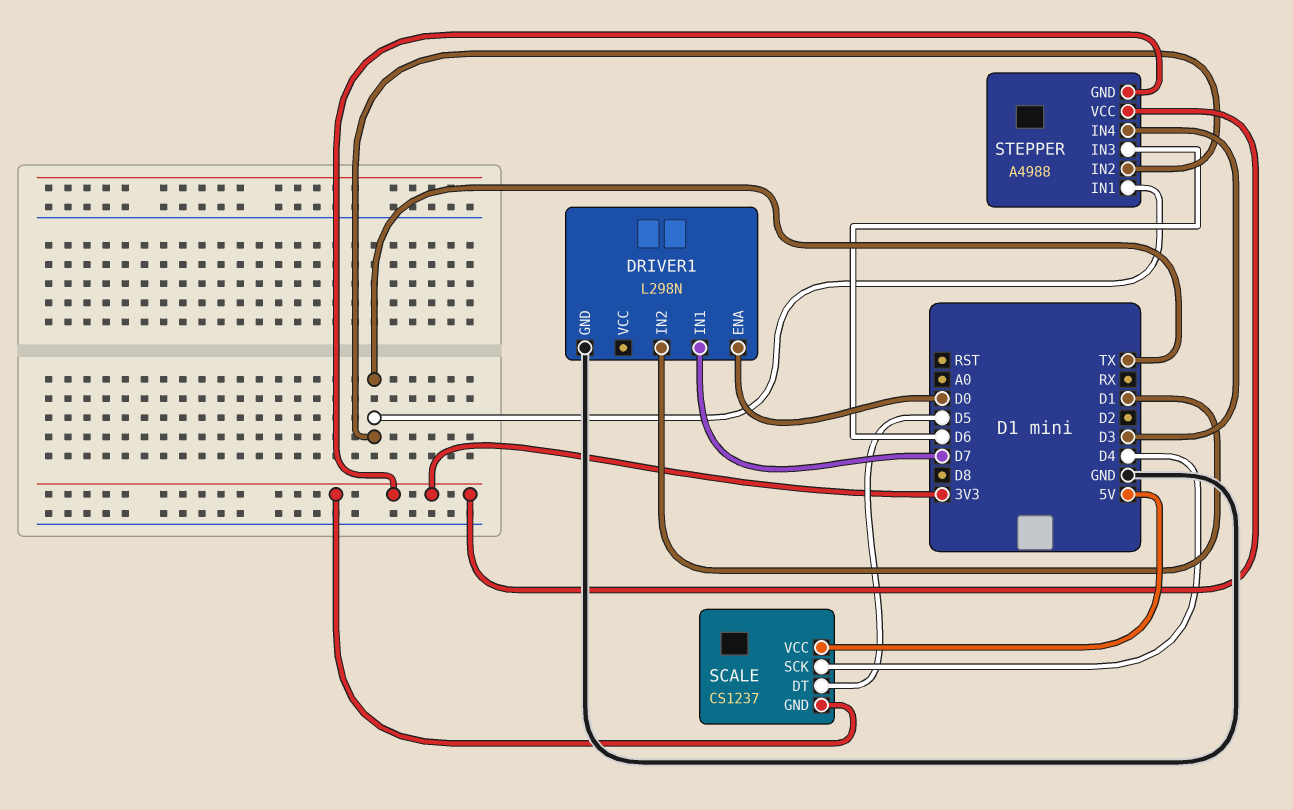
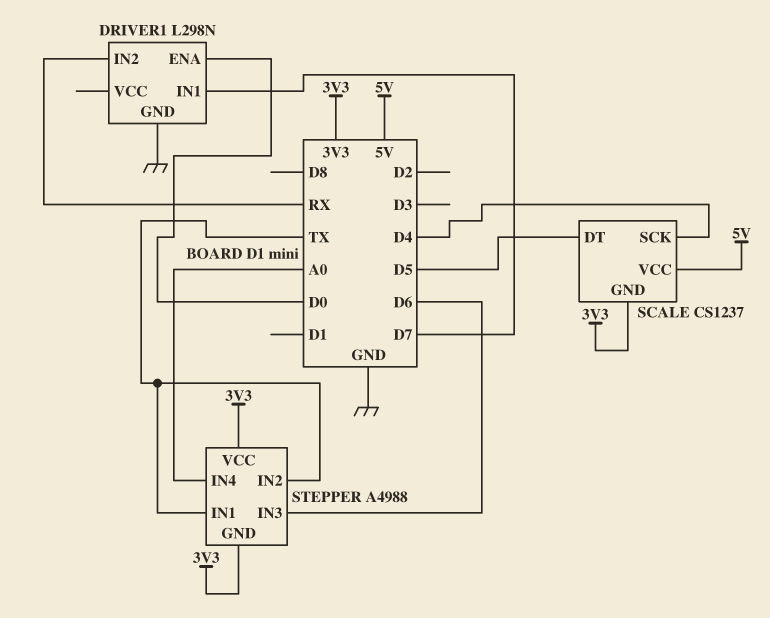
DRIVER1 pin IN2: D1 -> RX
STEPPER pin IN4: D3 -> A0

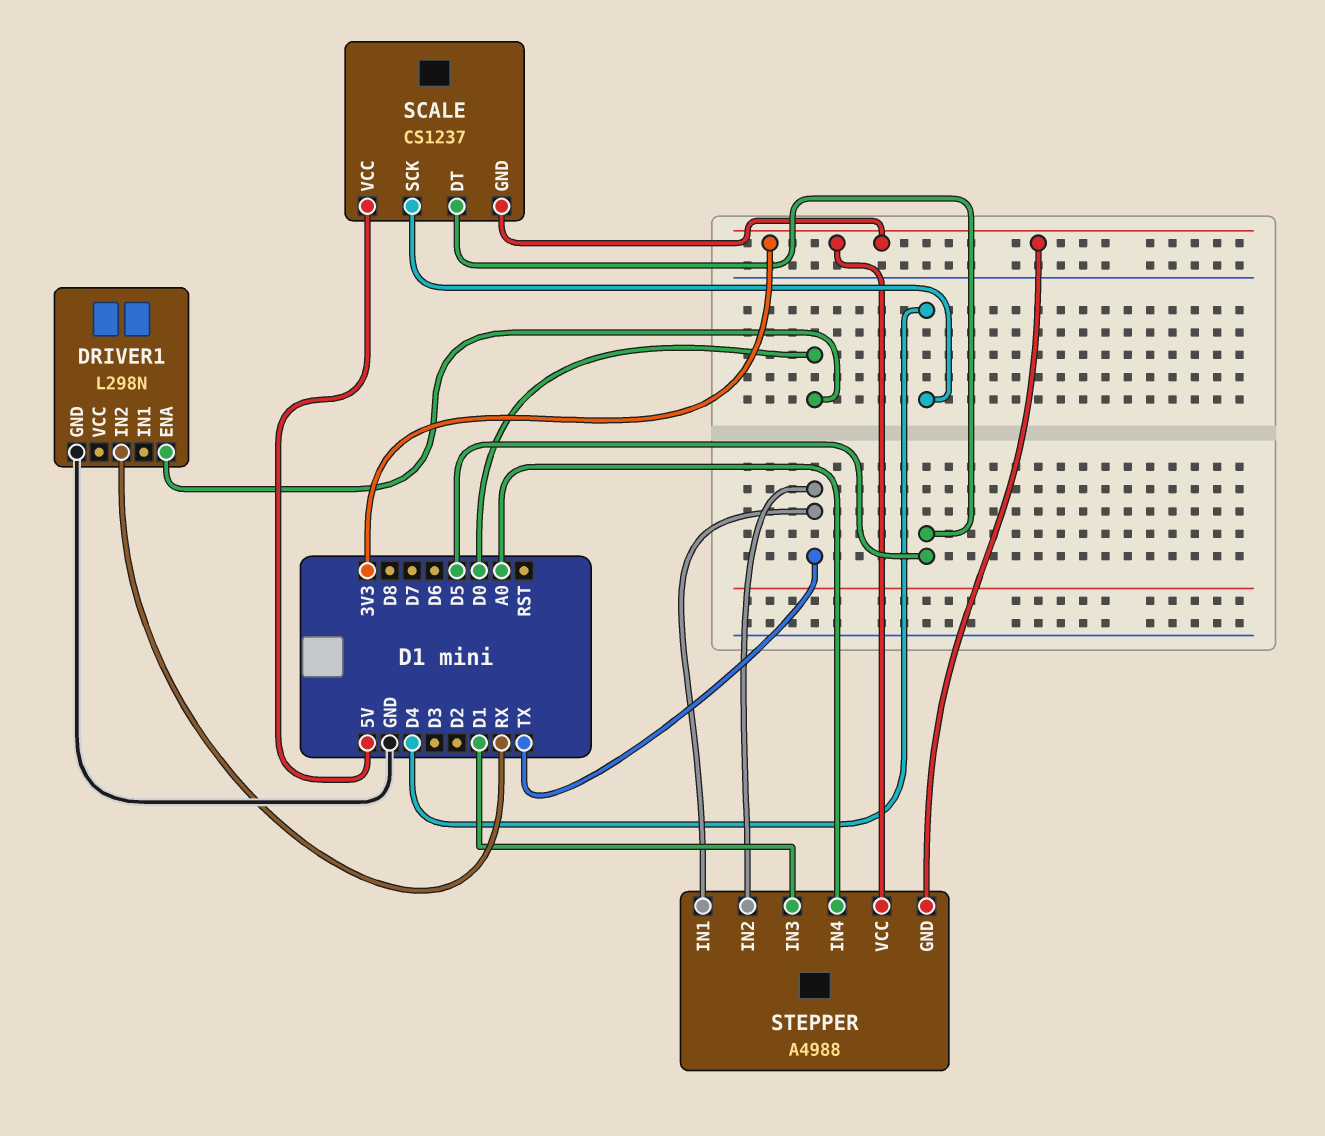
DRIVER1 pin IN1: D7 -> none
STEPPER pin IN3: D6 -> D1

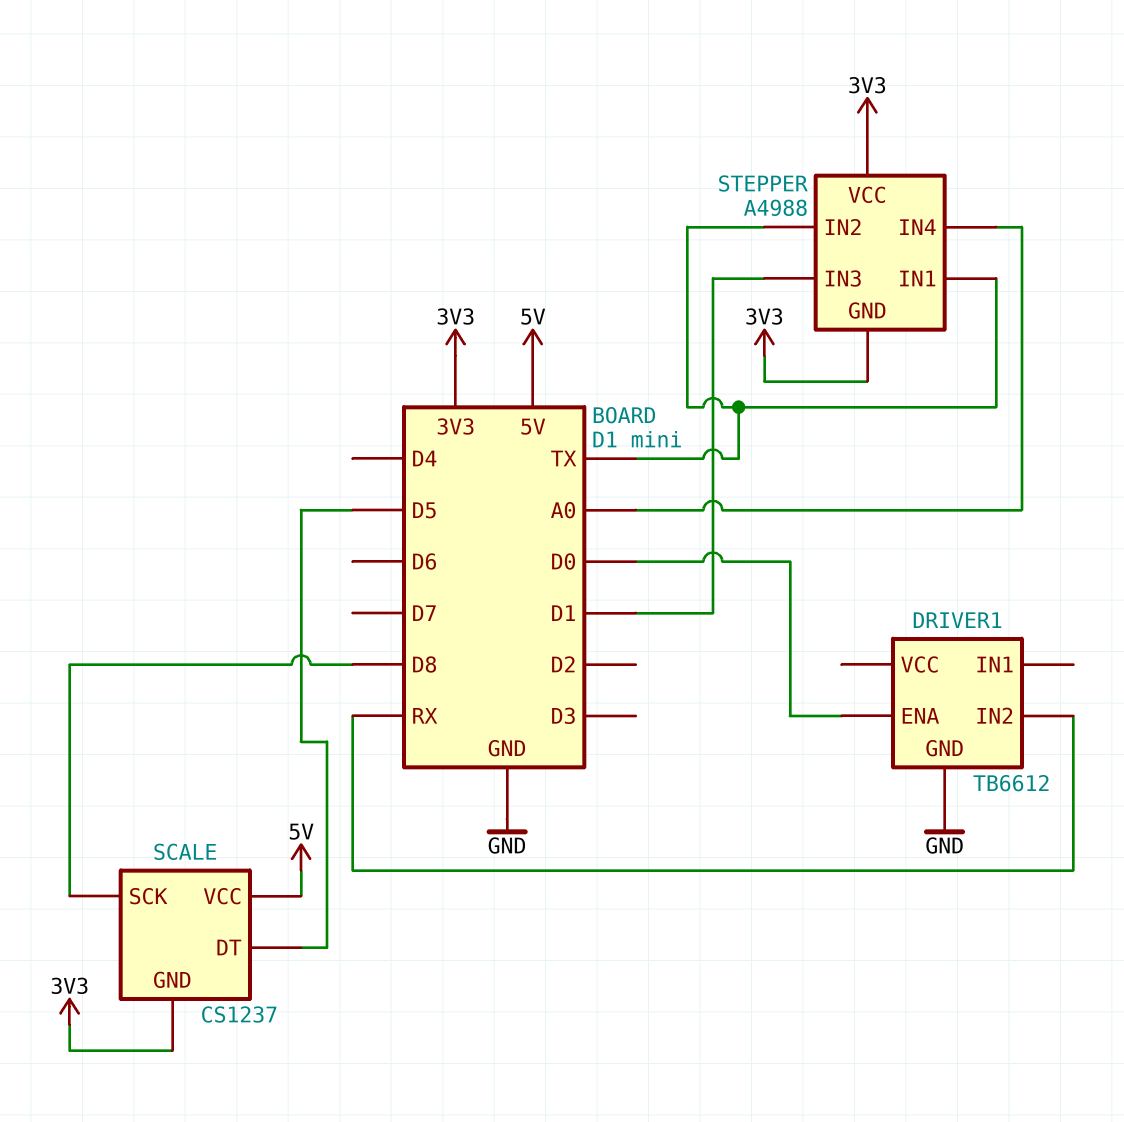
DRIVER1: L298N -> TB6612
SCALE pin SCK: D4 -> D8

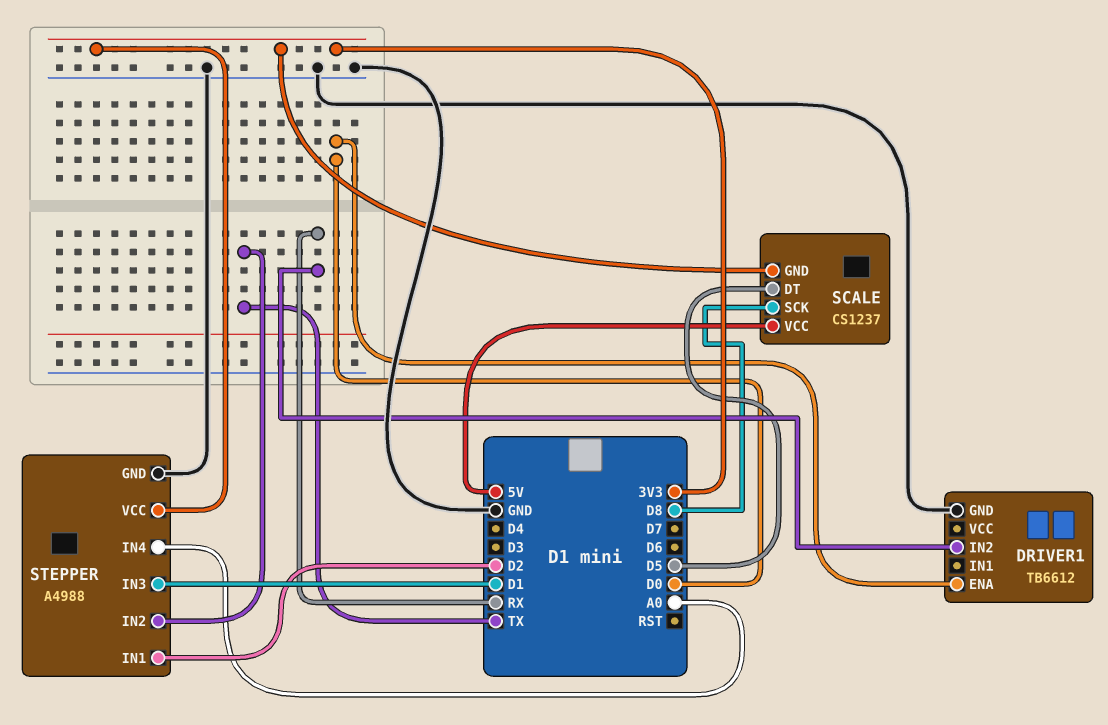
STEPPER pin GND: 3V3 -> GND
STEPPER pin IN1: TX -> D2

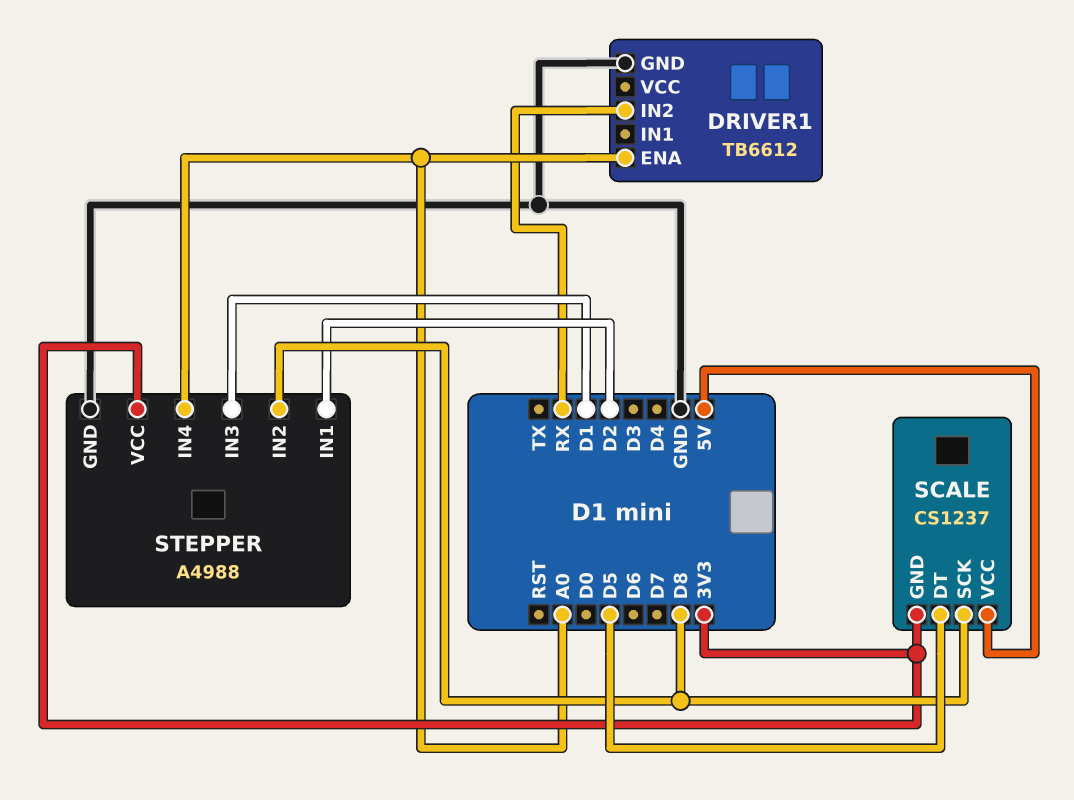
DRIVER1 pin ENA: D0 -> A0
STEPPER pin IN2: TX -> D8

